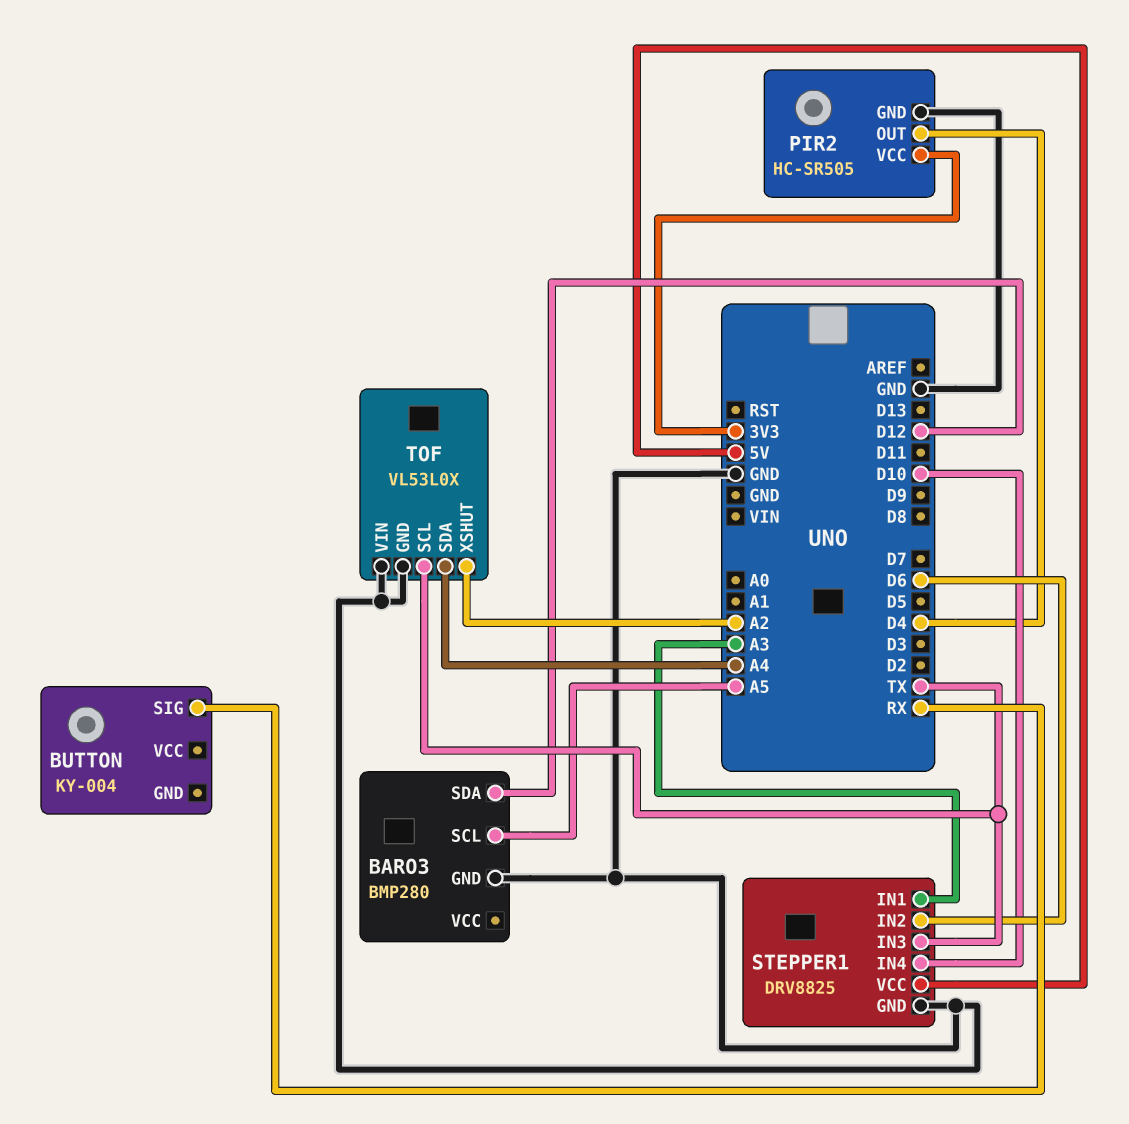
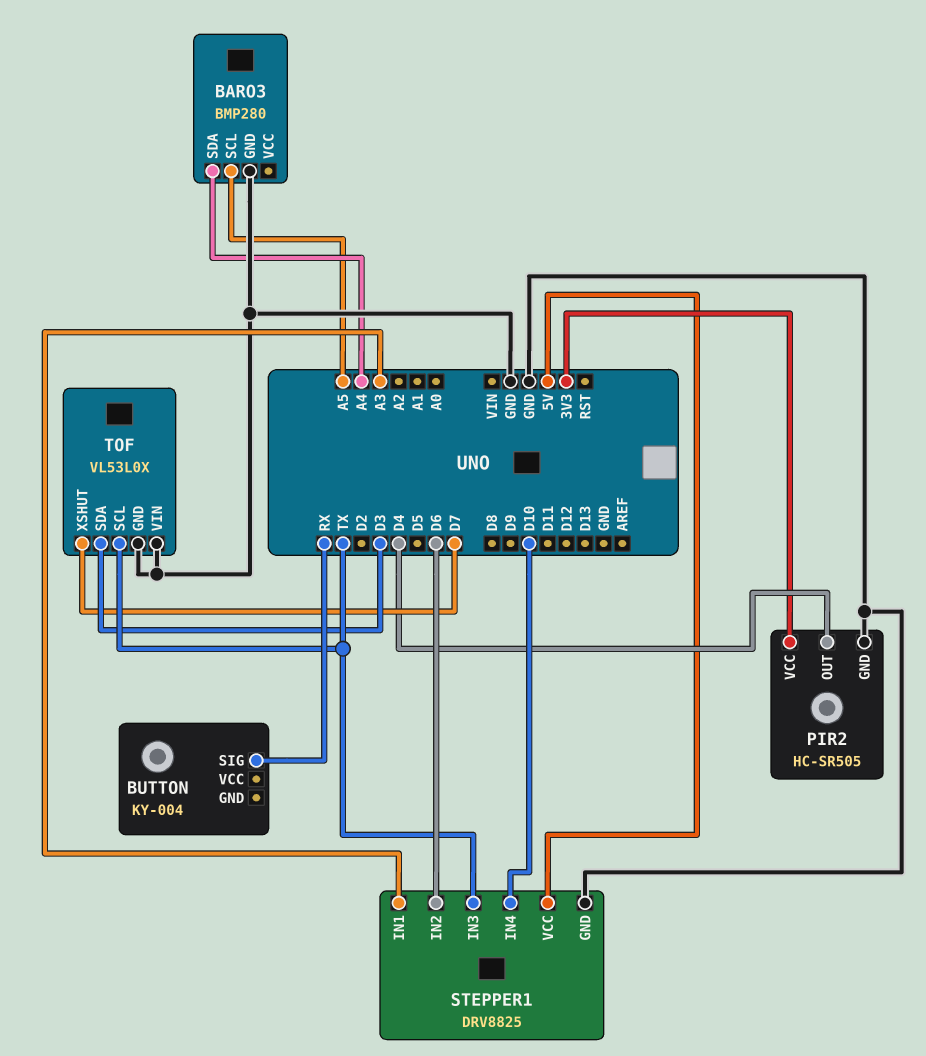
BARO3 pin SDA: D12 -> A4
TOF pin SDA: A4 -> D3
TOF pin XSHUT: A2 -> D7

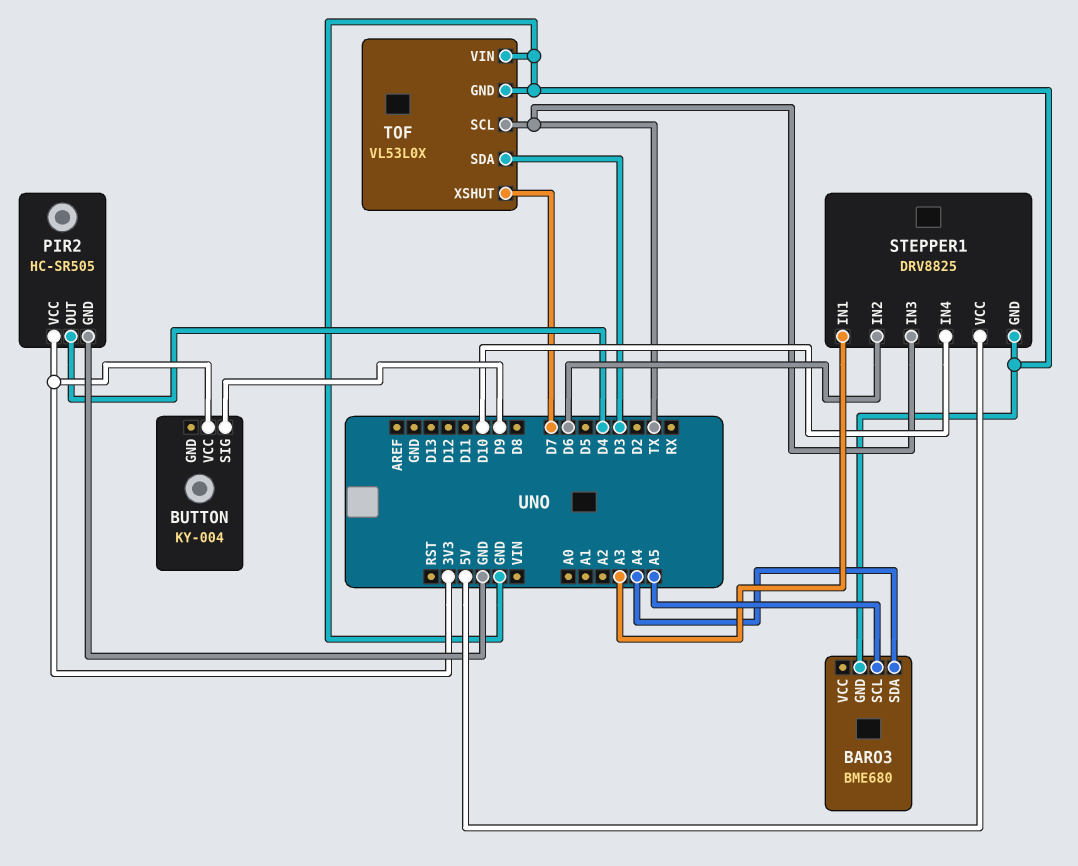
BARO3: BMP280 -> BME680
BUTTON pin SIG: RX -> D9
BUTTON pin VCC: none -> 3V3

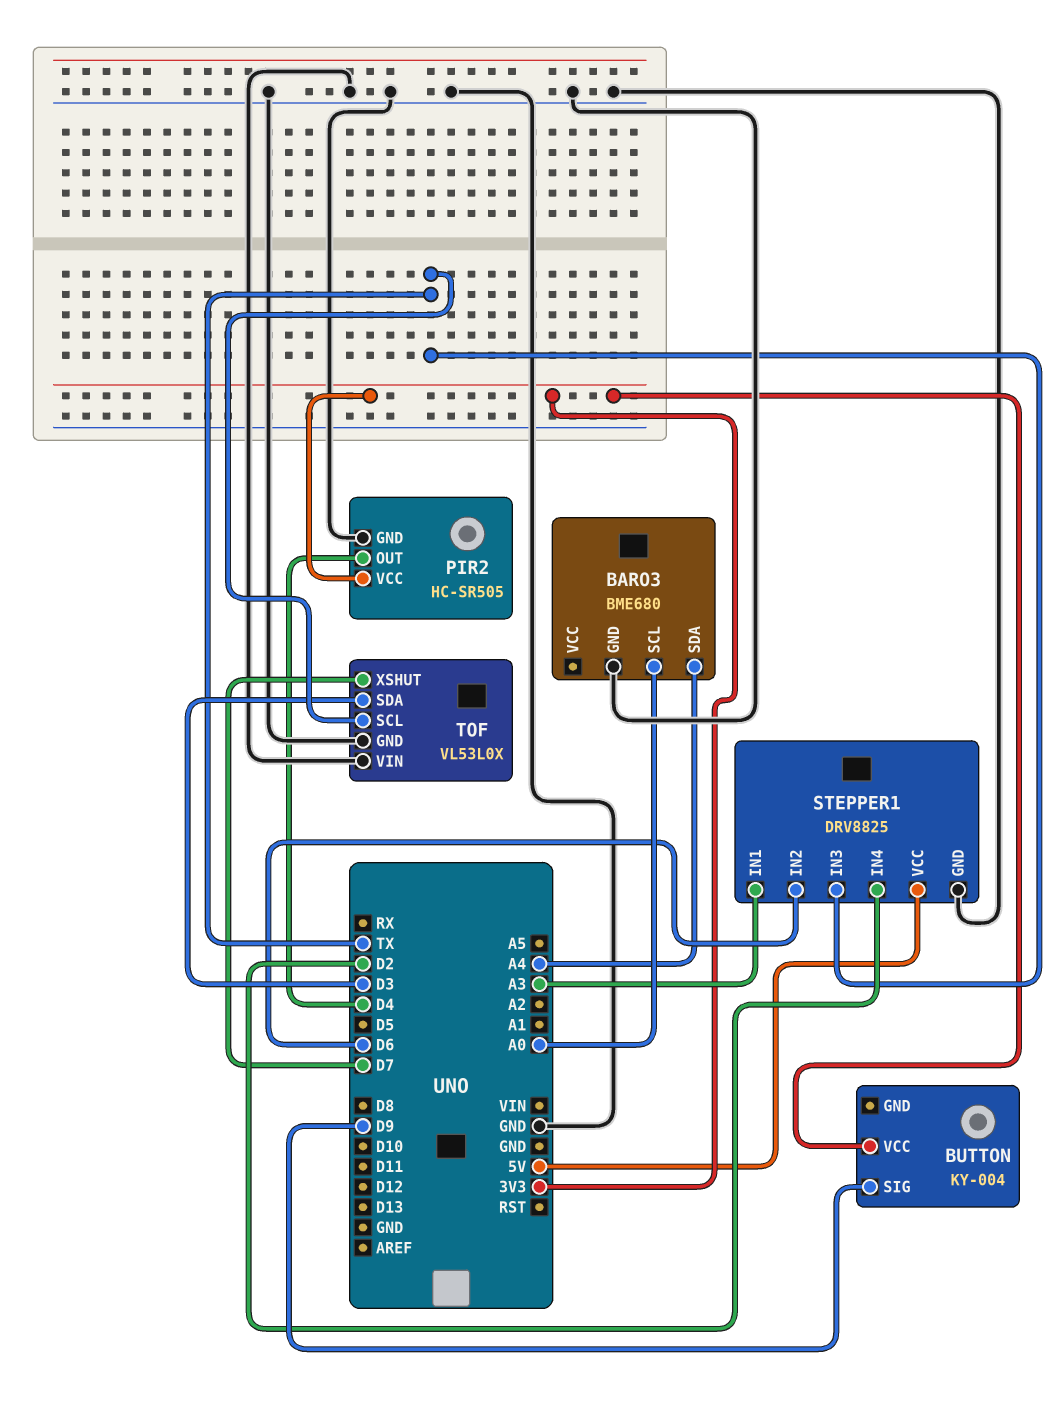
BARO3 pin SCL: A5 -> A0
STEPPER1 pin IN4: D10 -> D2

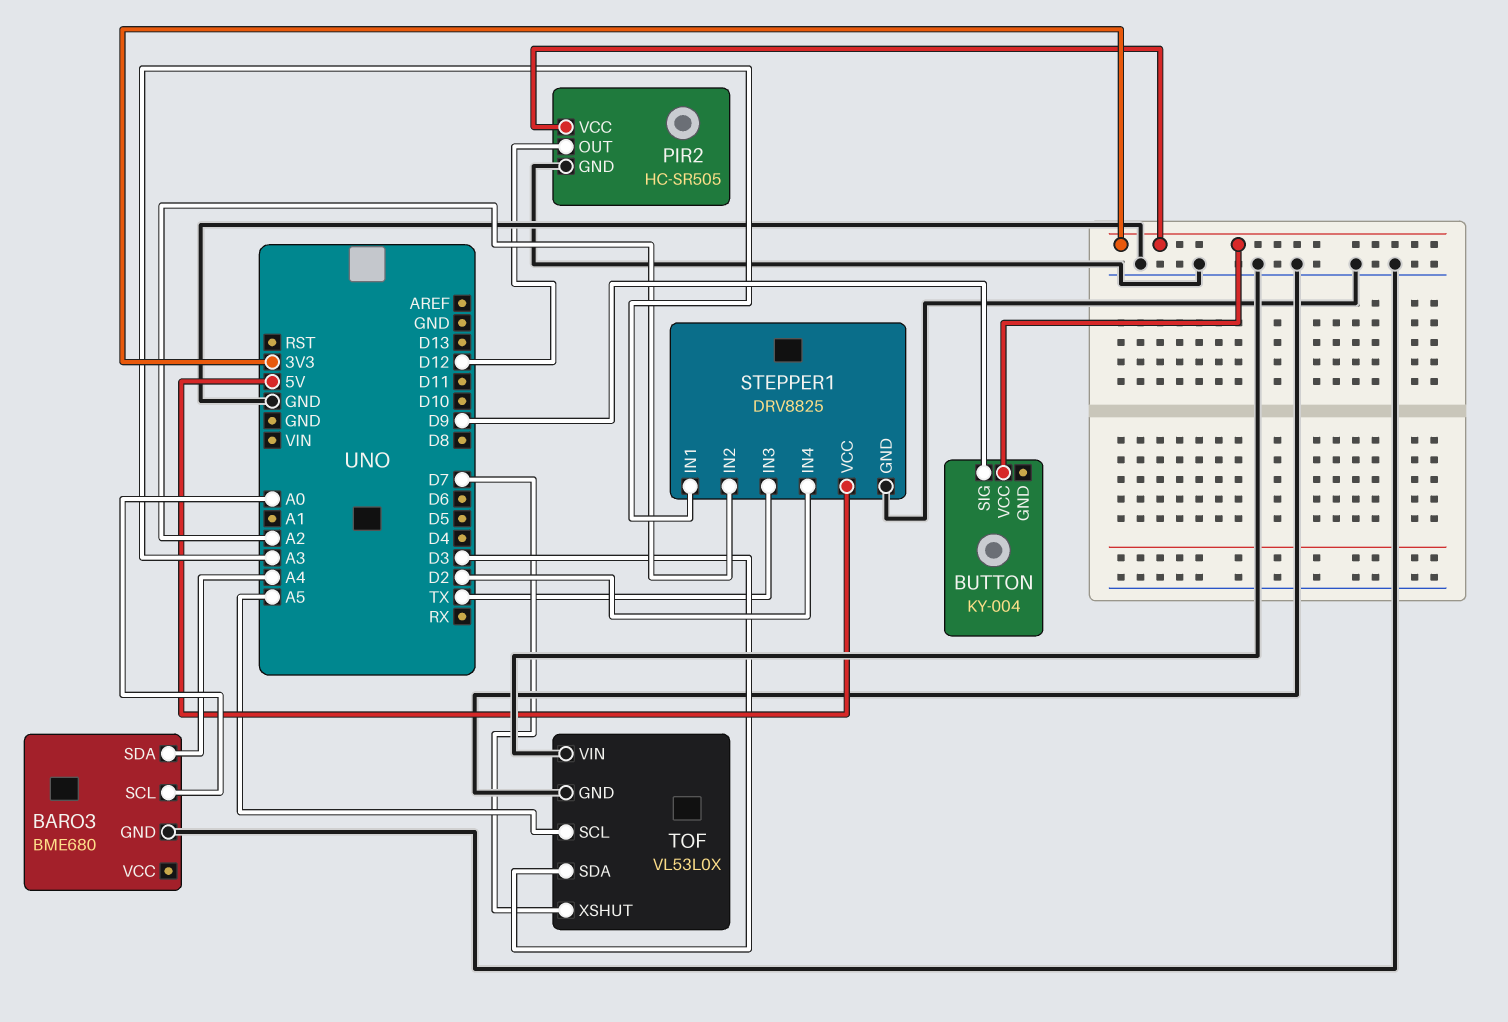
PIR2 pin OUT: D4 -> D12
STEPPER1 pin IN2: D6 -> A2
TOF pin SCL: TX -> A5

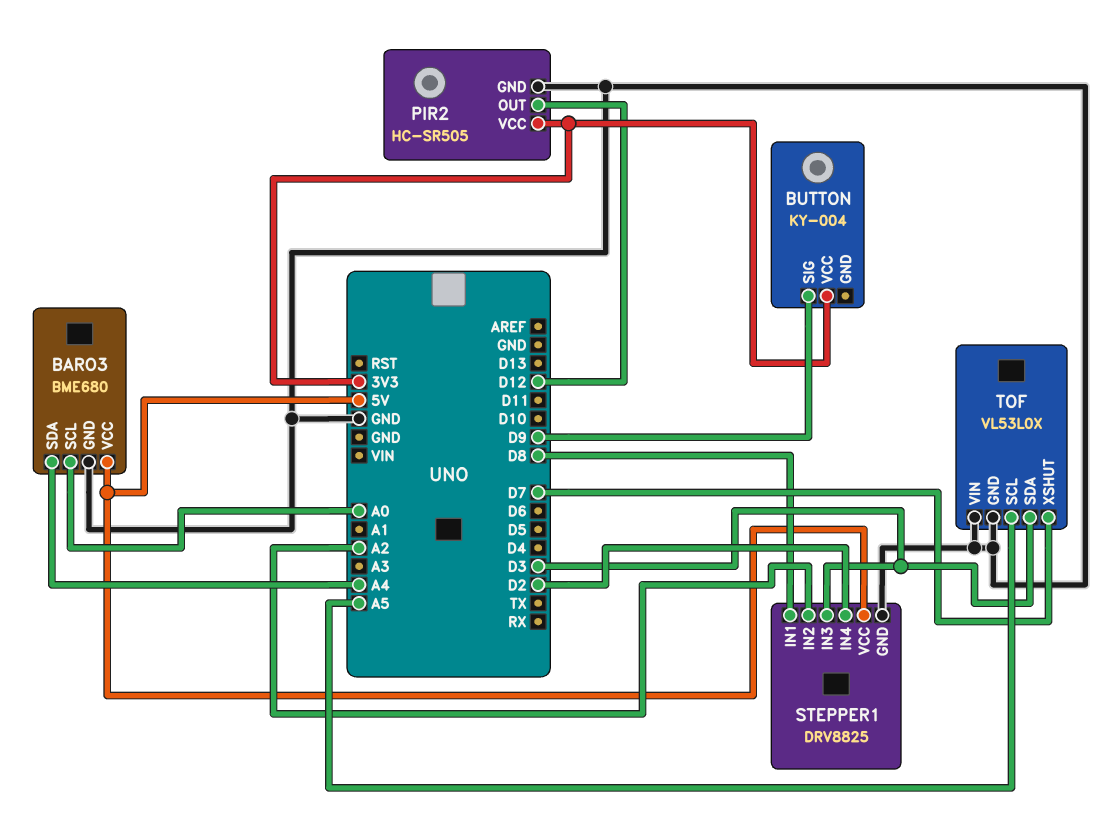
BARO3 pin VCC: none -> 5V
STEPPER1 pin IN1: A3 -> D8
STEPPER1 pin IN3: TX -> D3

